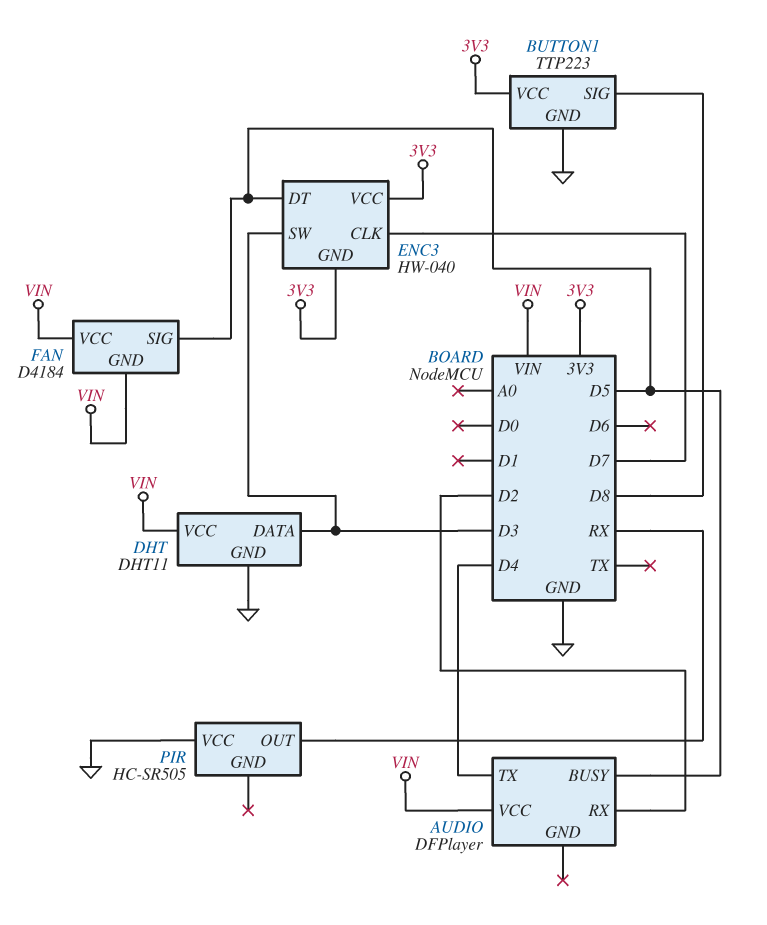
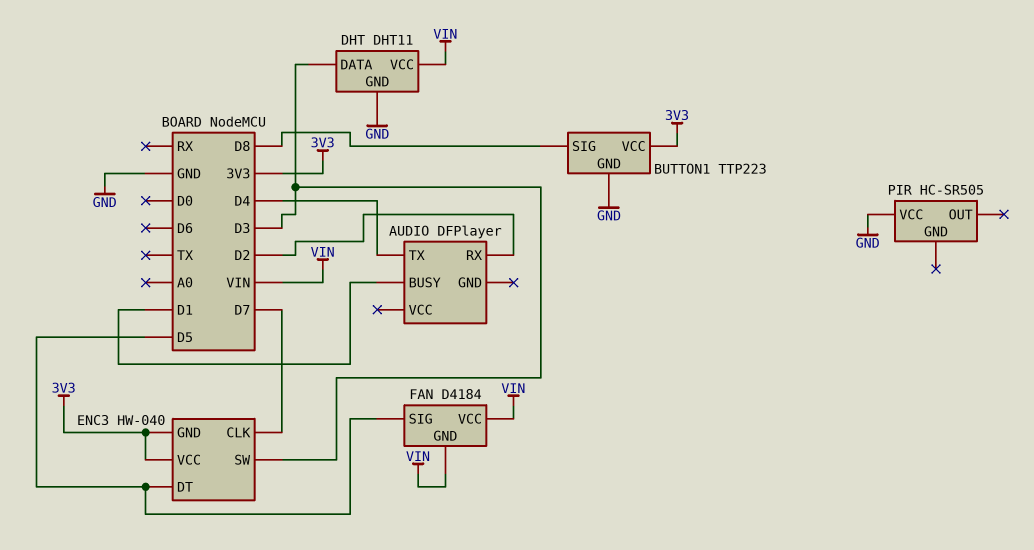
AUDIO pin BUSY: D5 -> D1
AUDIO pin VCC: VIN -> none
PIR pin OUT: RX -> none

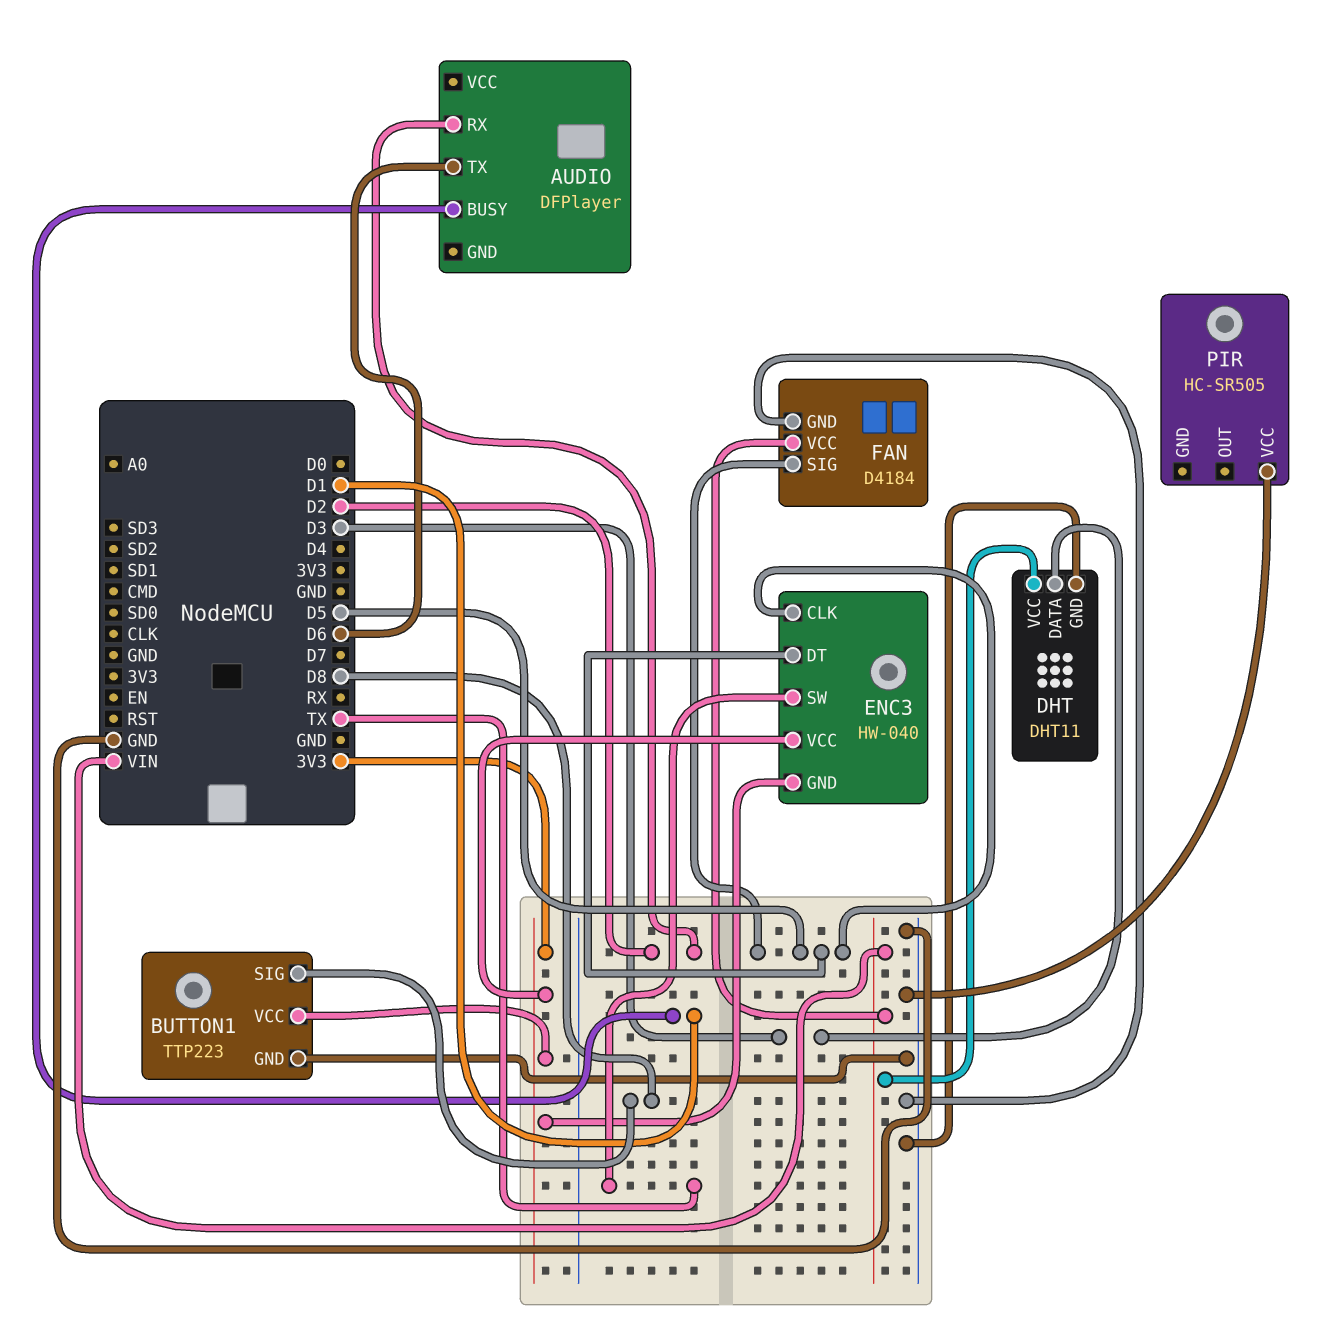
AUDIO pin TX: D4 -> D6
ENC3 pin CLK: D7 -> D5
ENC3 pin SW: D3 -> TX
FAN pin GND: VIN -> GND

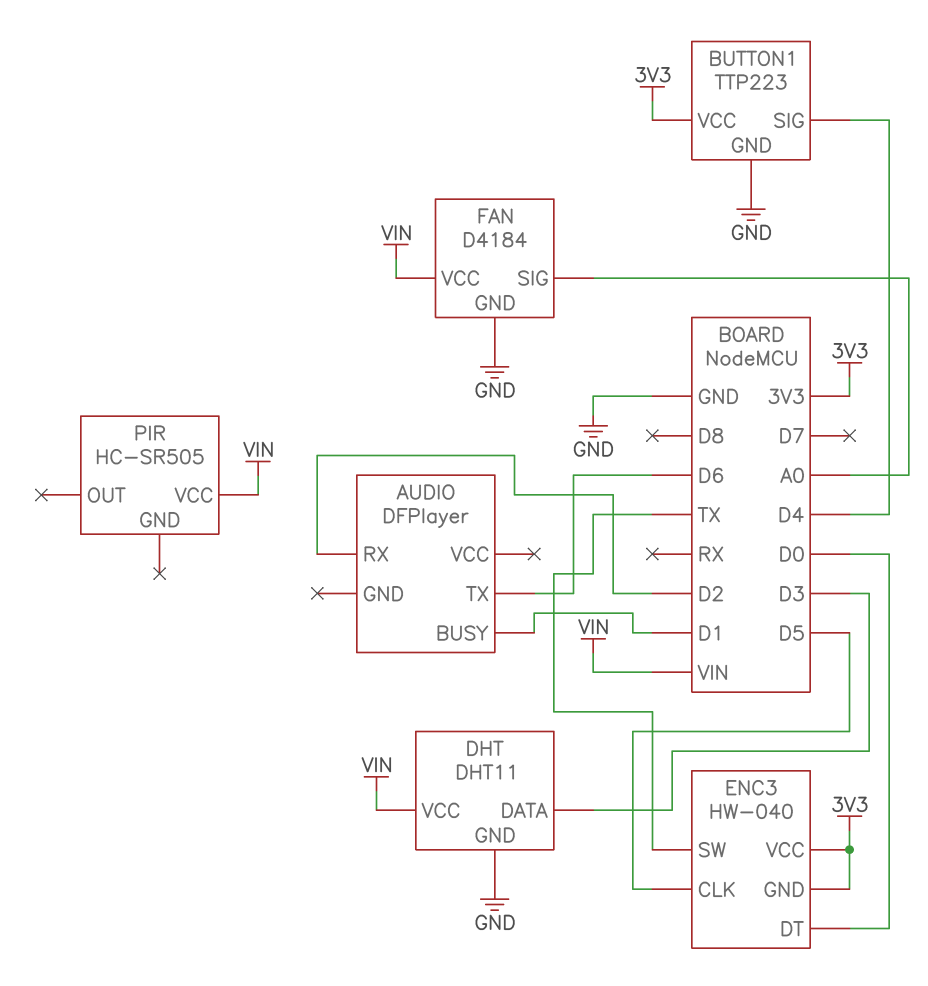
BUTTON1 pin SIG: D8 -> D4
ENC3 pin DT: D5 -> D0
FAN pin SIG: D5 -> A0
PIR pin VCC: GND -> VIN

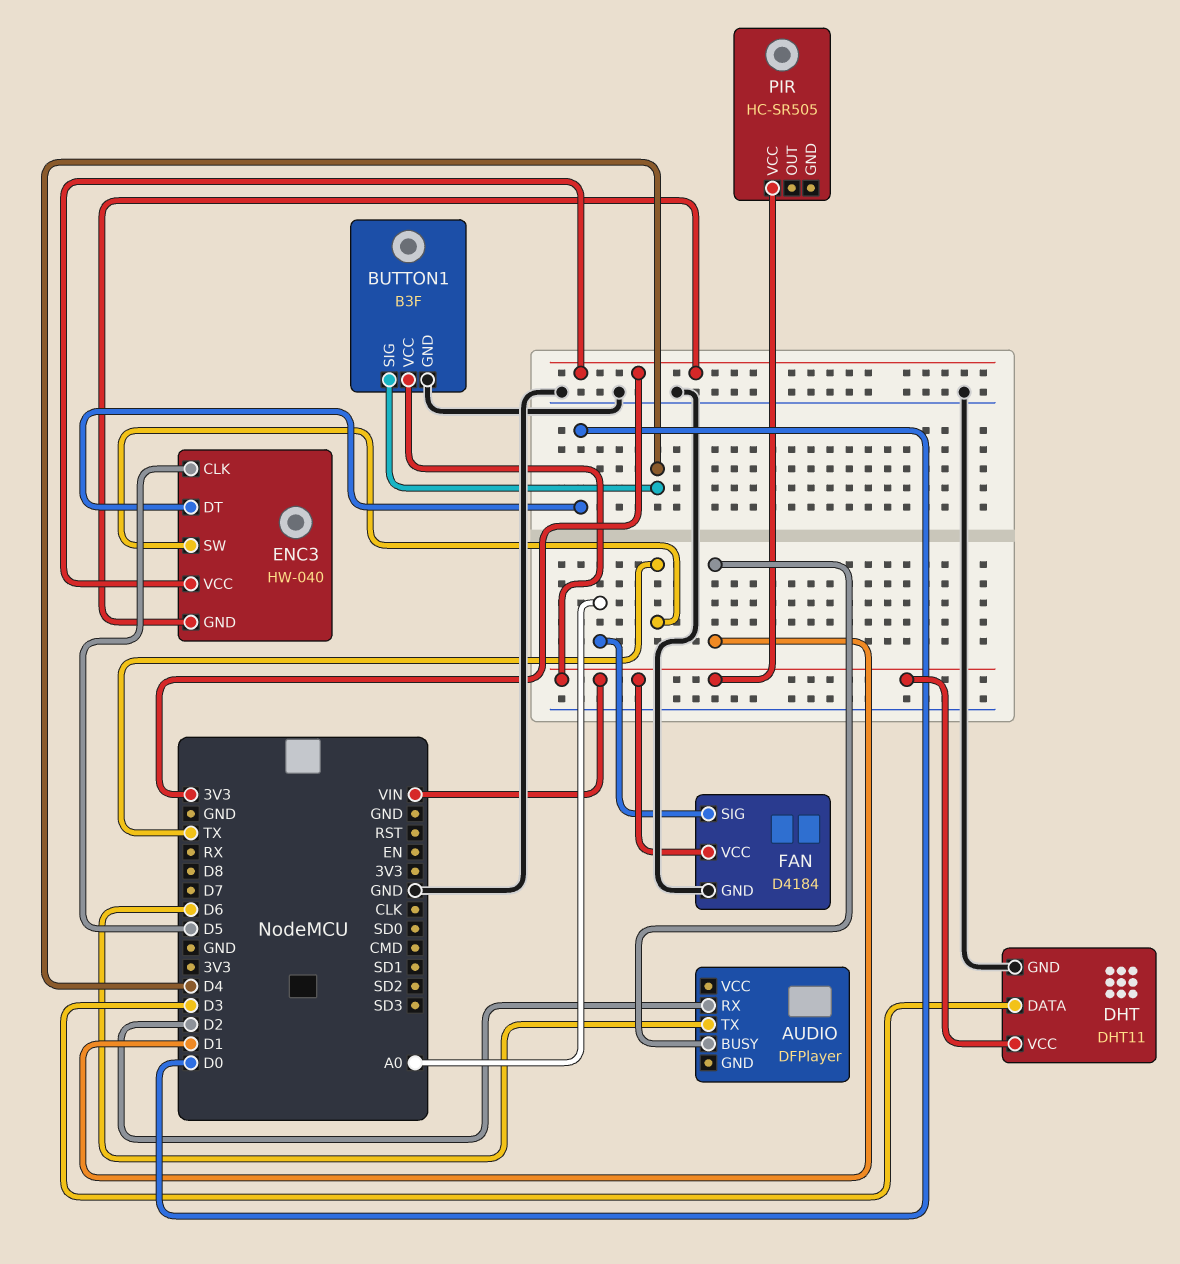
BUTTON1: TTP223 -> B3F
BUTTON1 pin VCC: 3V3 -> VIN

